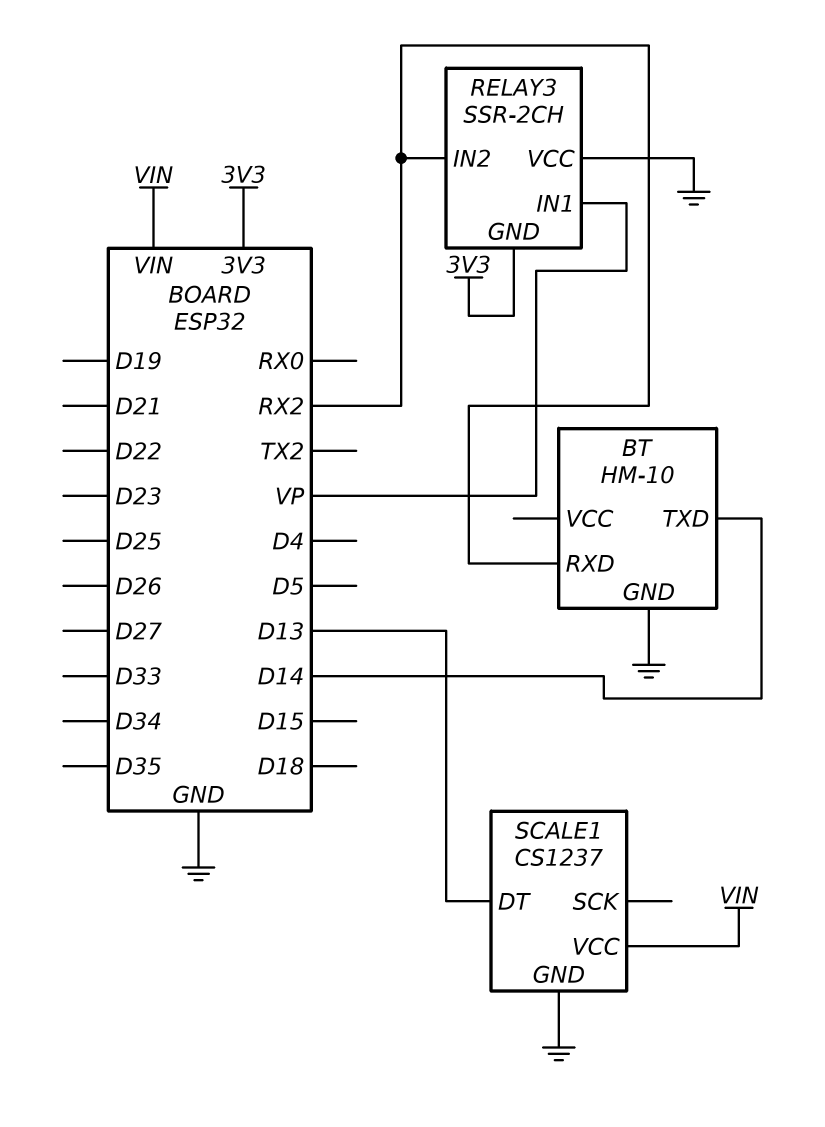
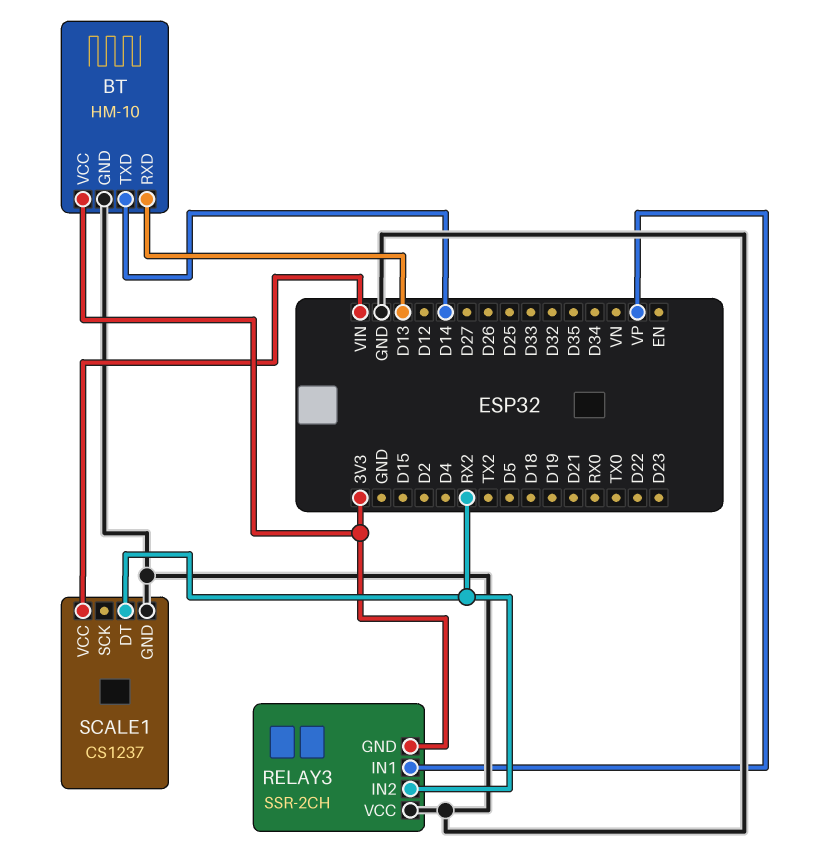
BT pin RXD: RX2 -> D13
BT pin VCC: none -> 3V3
SCALE1 pin DT: D13 -> RX2

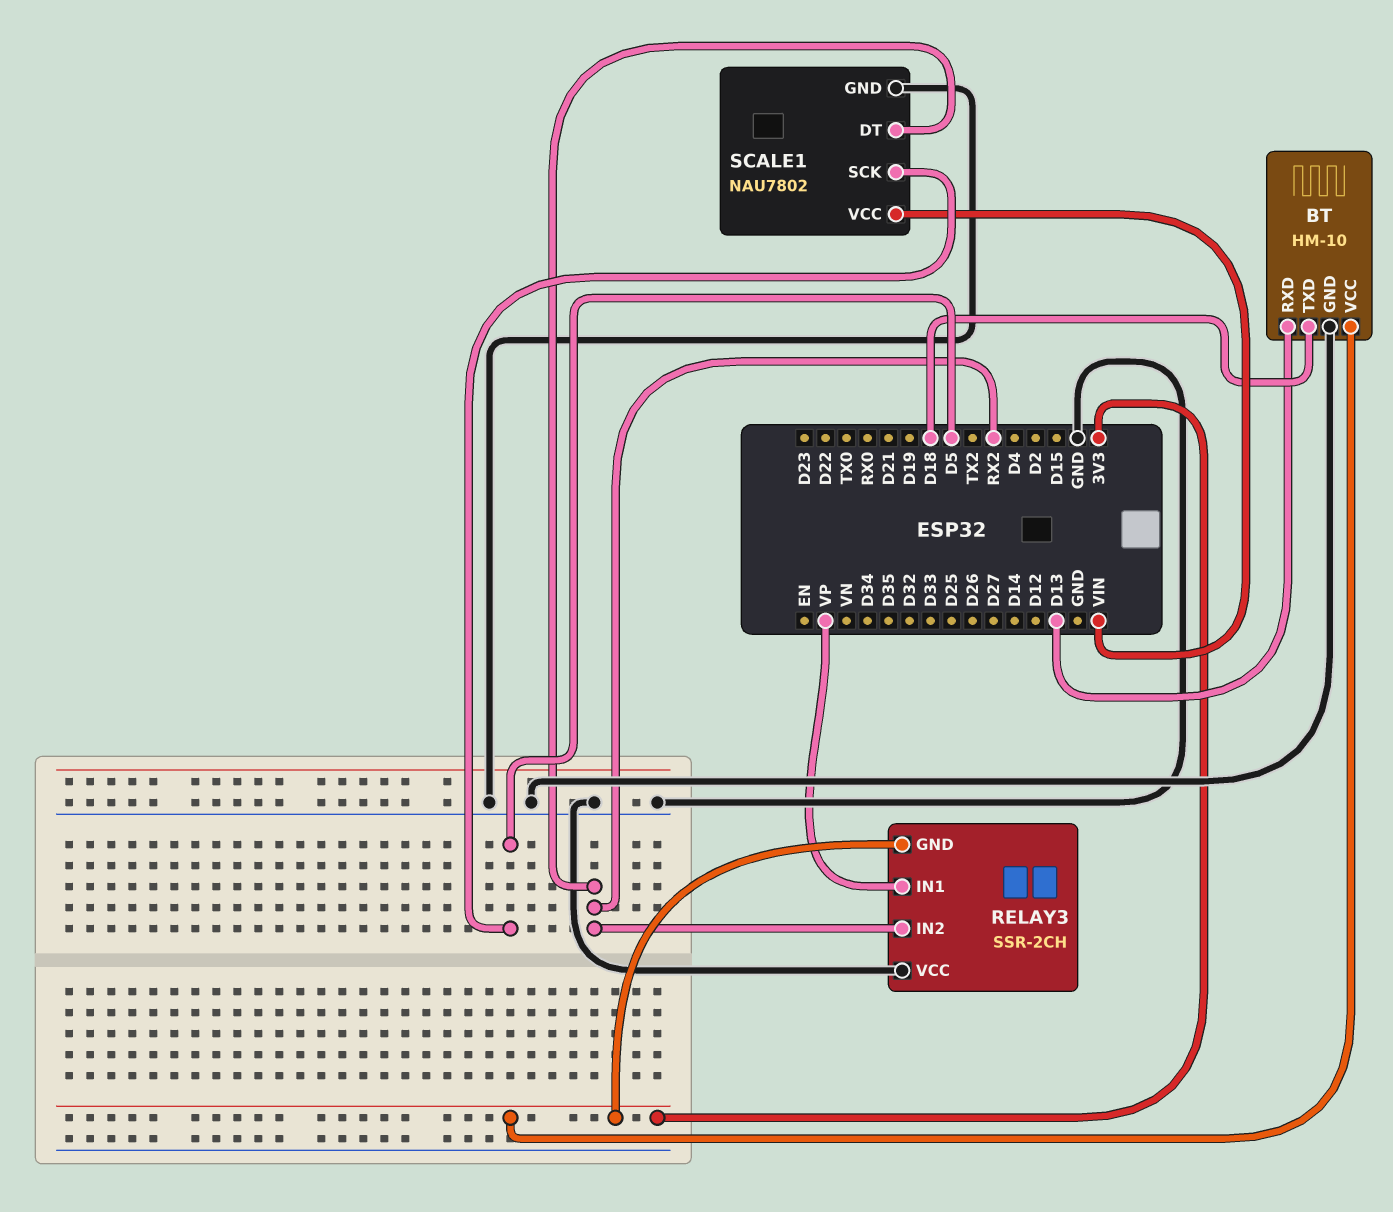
BT pin TXD: D14 -> D18
SCALE1: CS1237 -> NAU7802
SCALE1 pin SCK: none -> D5

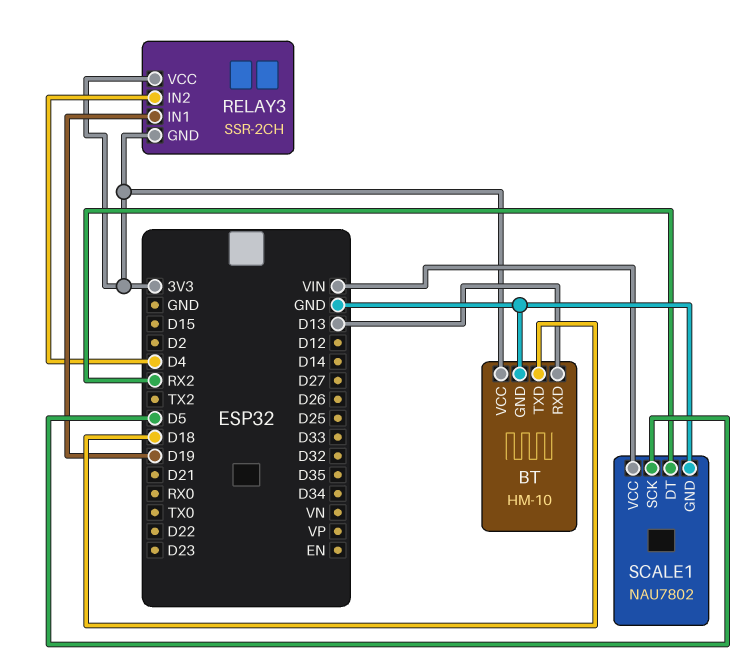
RELAY3 pin IN1: VP -> D19
RELAY3 pin IN2: RX2 -> D4
RELAY3 pin VCC: GND -> 3V3

